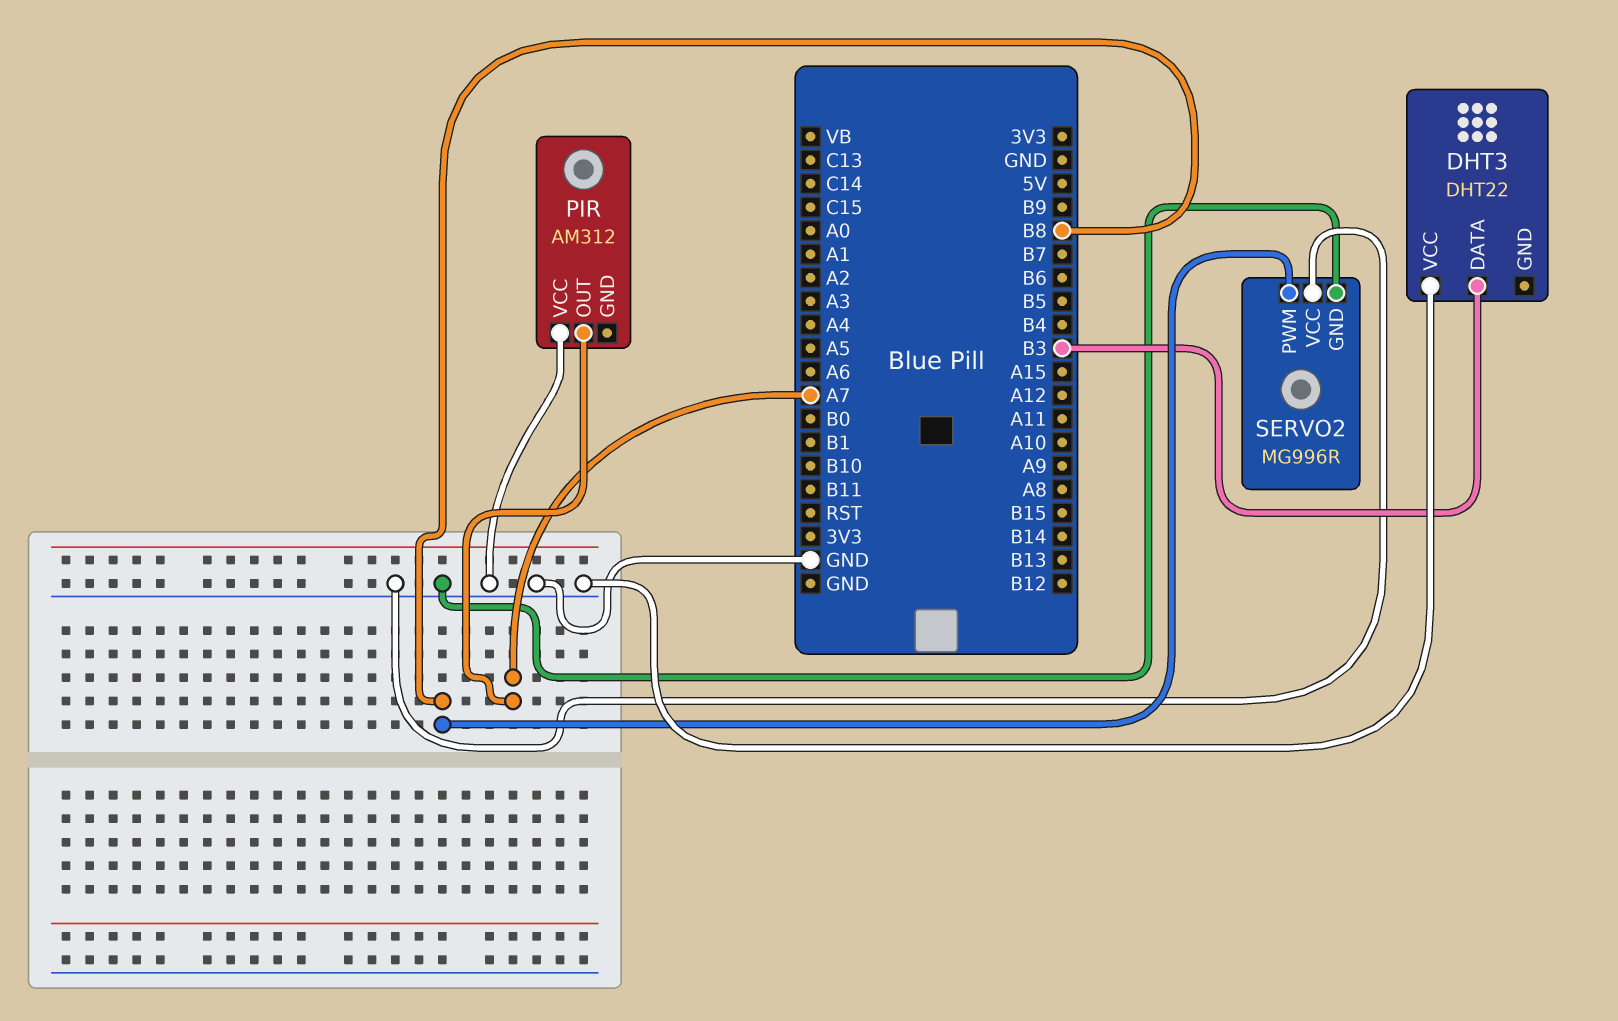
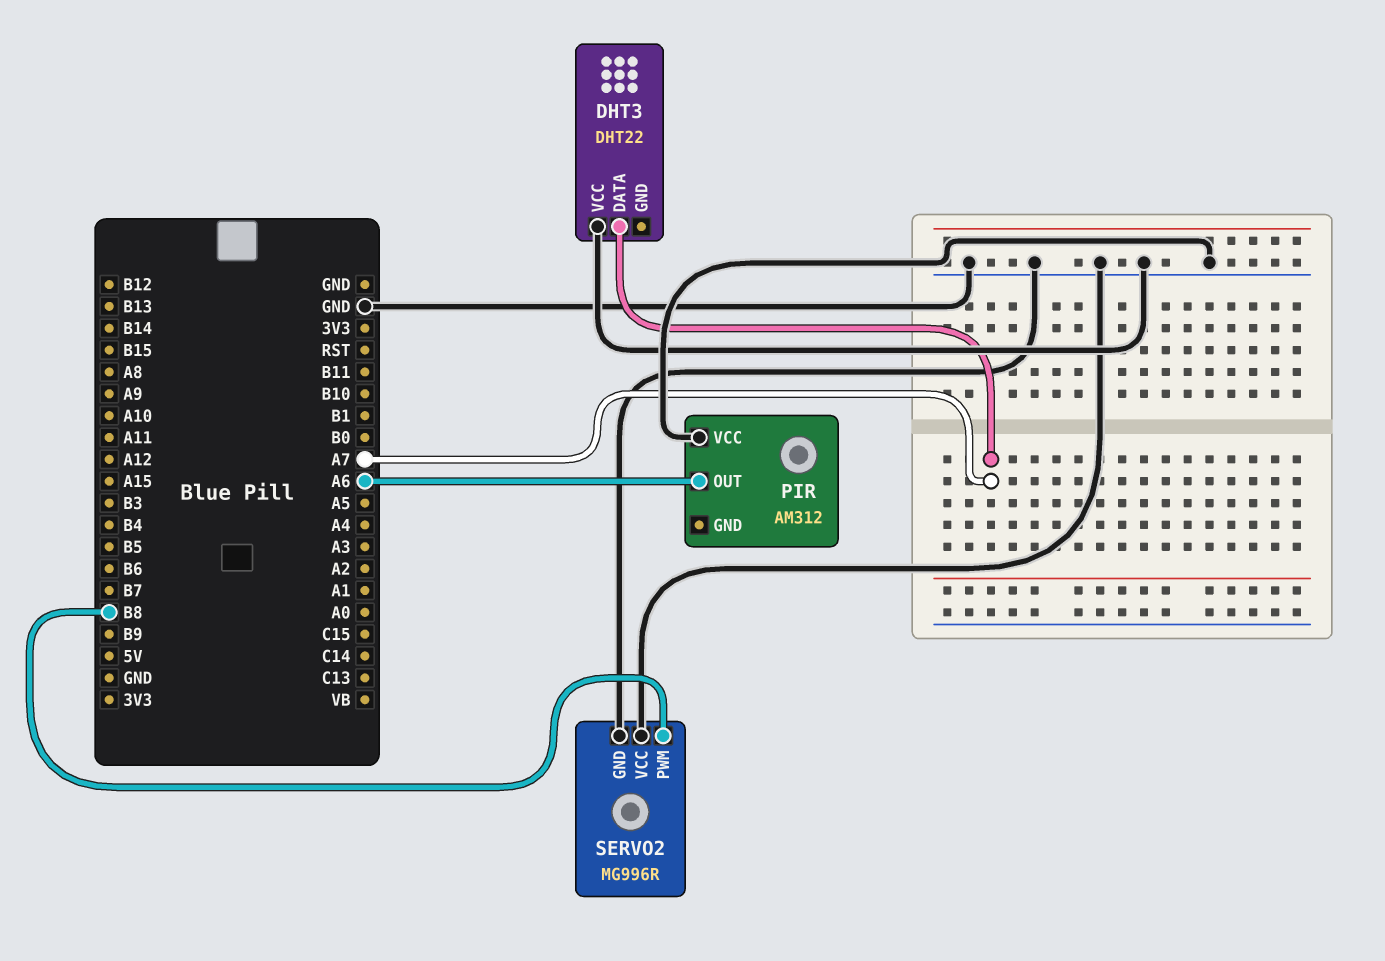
DHT3 pin DATA: B3 -> A7
PIR pin OUT: A7 -> A6

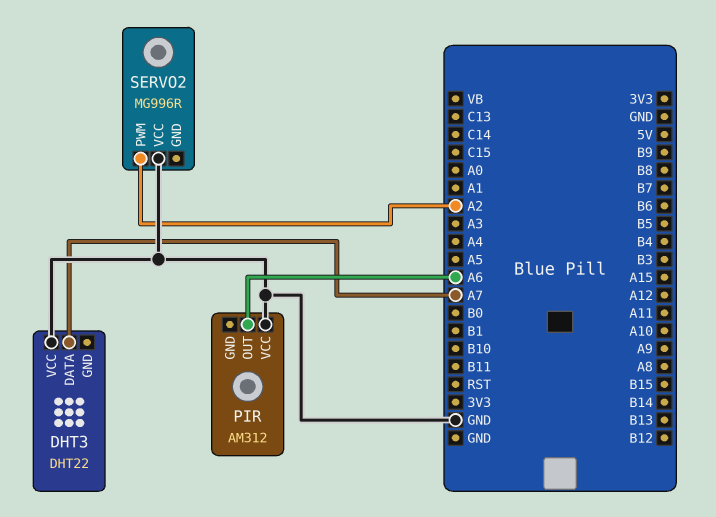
SERVO2 pin GND: GND -> none
SERVO2 pin PWM: B8 -> A2

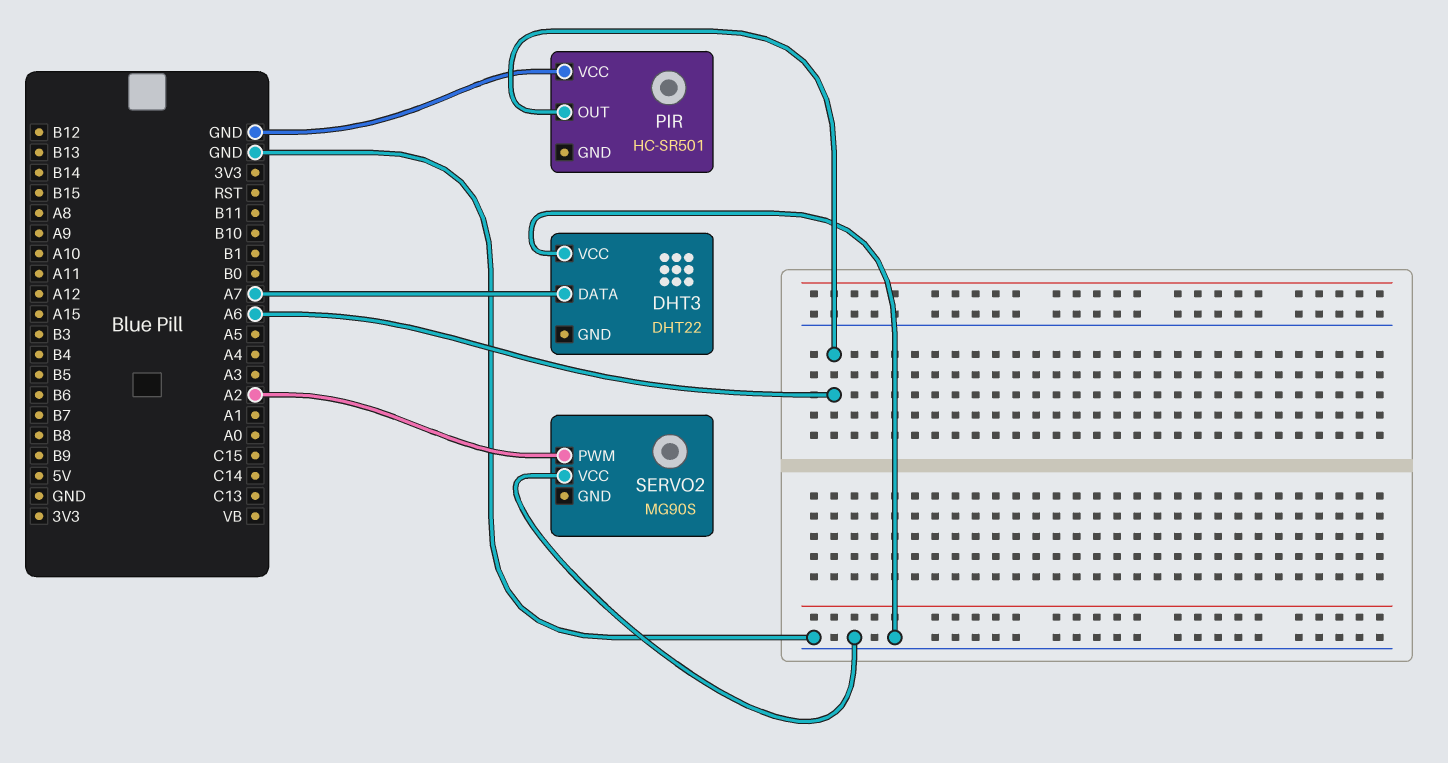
PIR: AM312 -> HC-SR501
SERVO2: MG996R -> MG90S

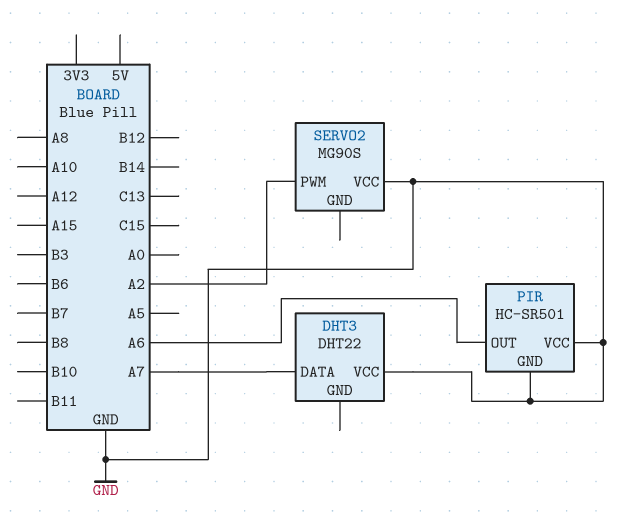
PIR pin GND: none -> GND

